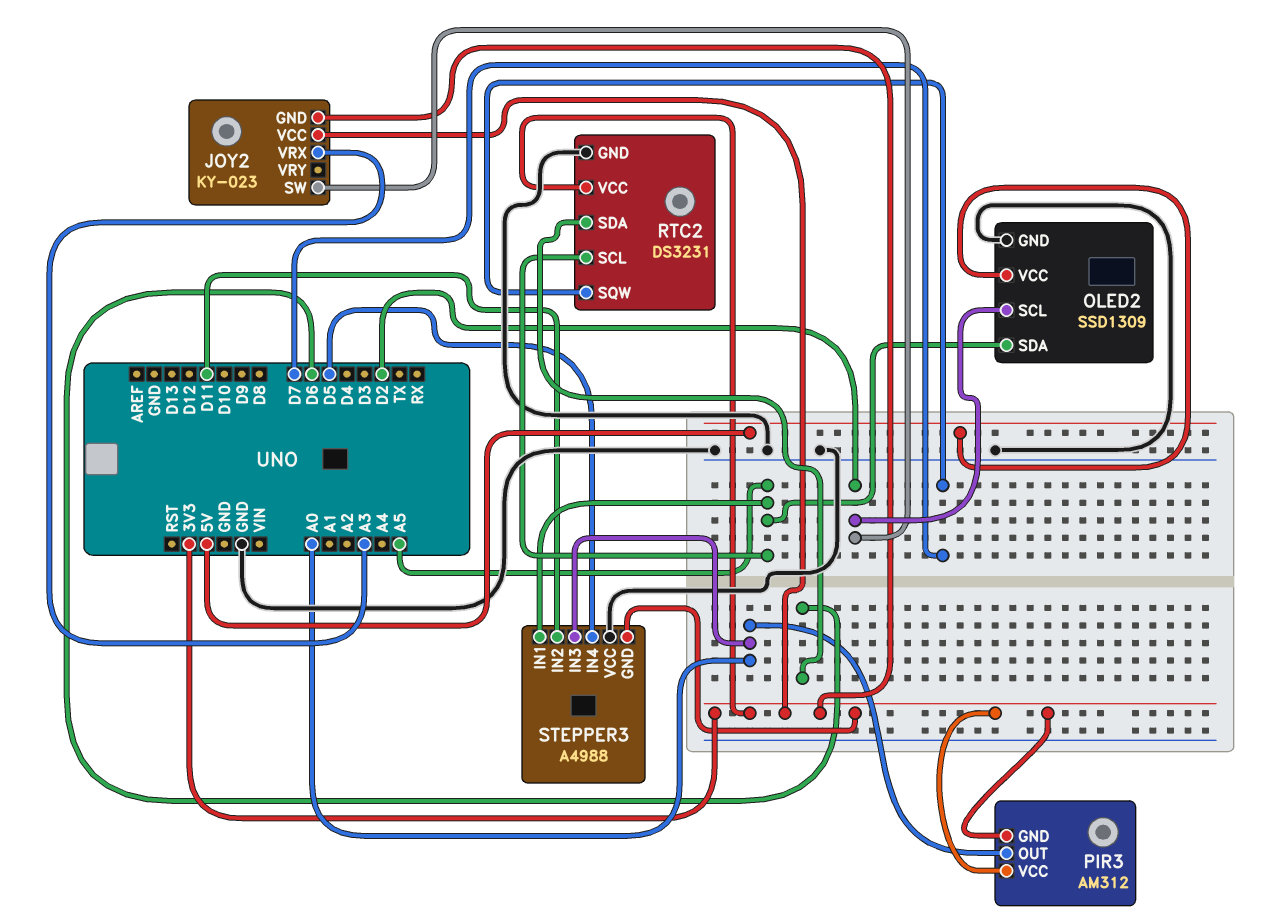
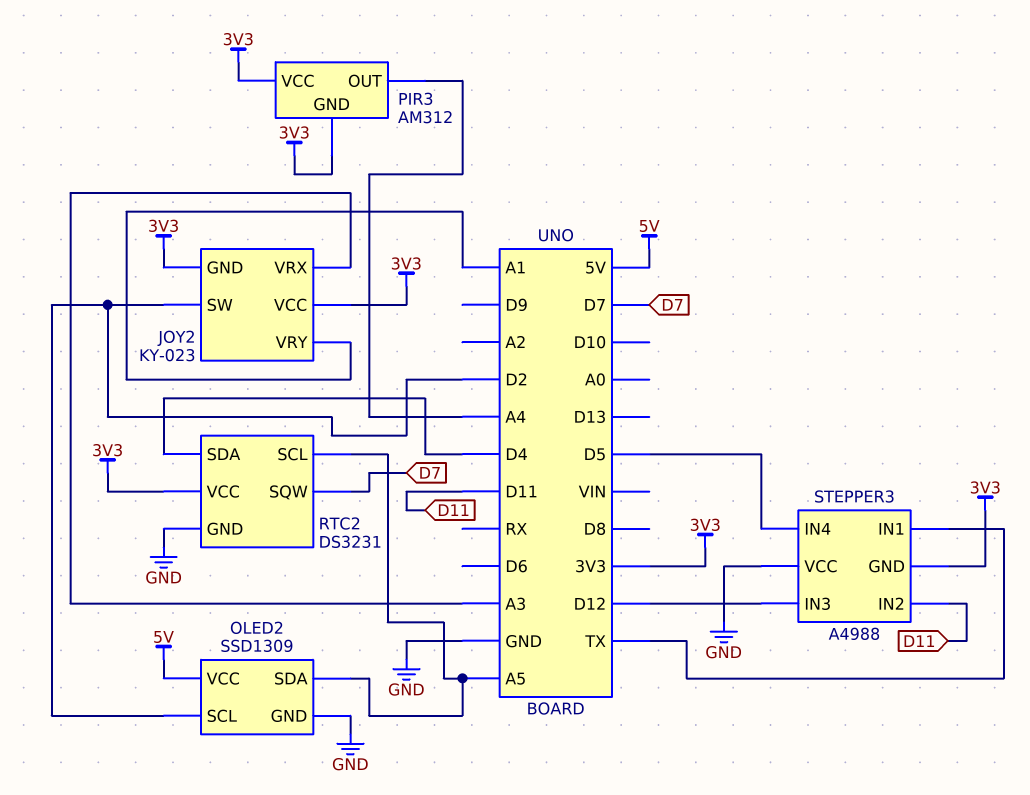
JOY2 pin VRY: none -> A1
PIR3 pin OUT: A0 -> A4
RTC2 pin SDA: D6 -> D4
STEPPER3 pin IN1: A5 -> TX
STEPPER3 pin IN3: A0 -> D12

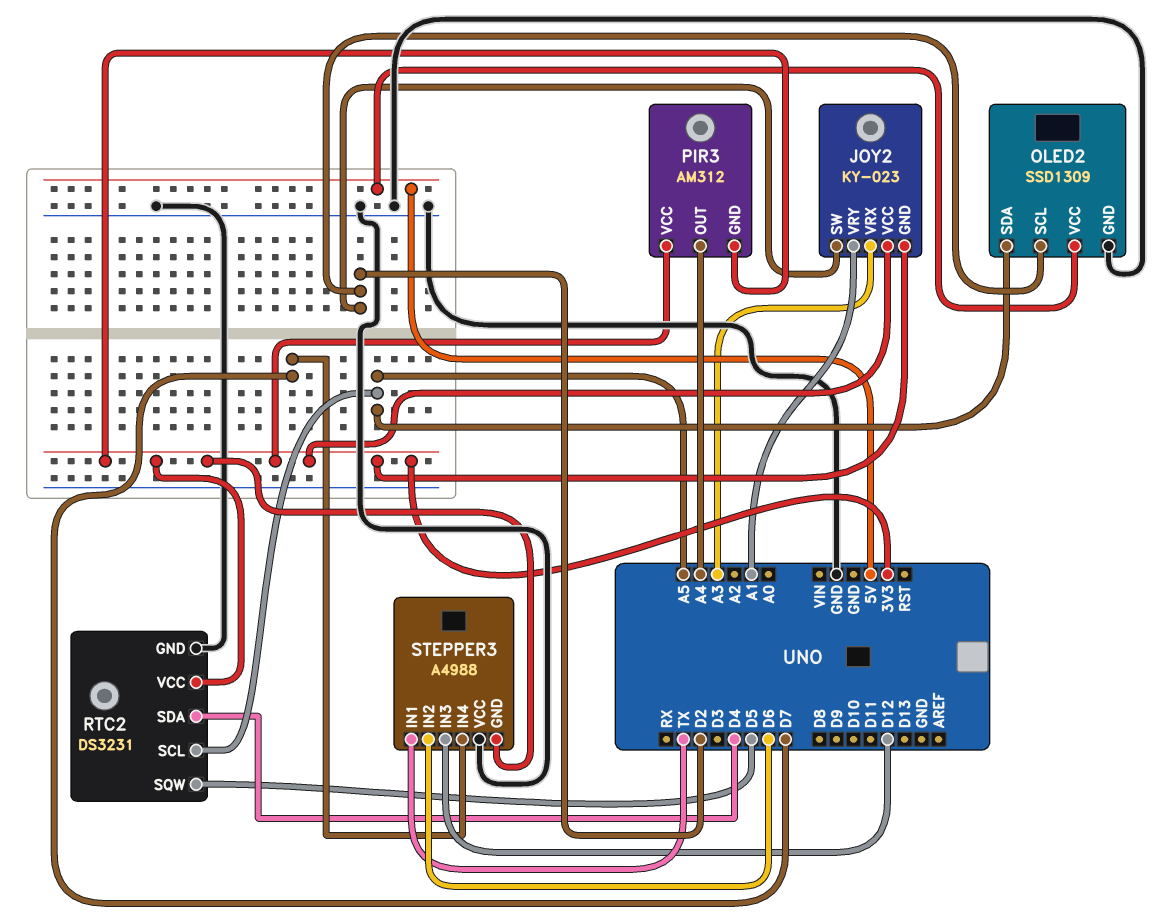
RTC2 pin SQW: D7 -> D5
STEPPER3 pin IN2: D11 -> D6
STEPPER3 pin IN4: D5 -> D7

